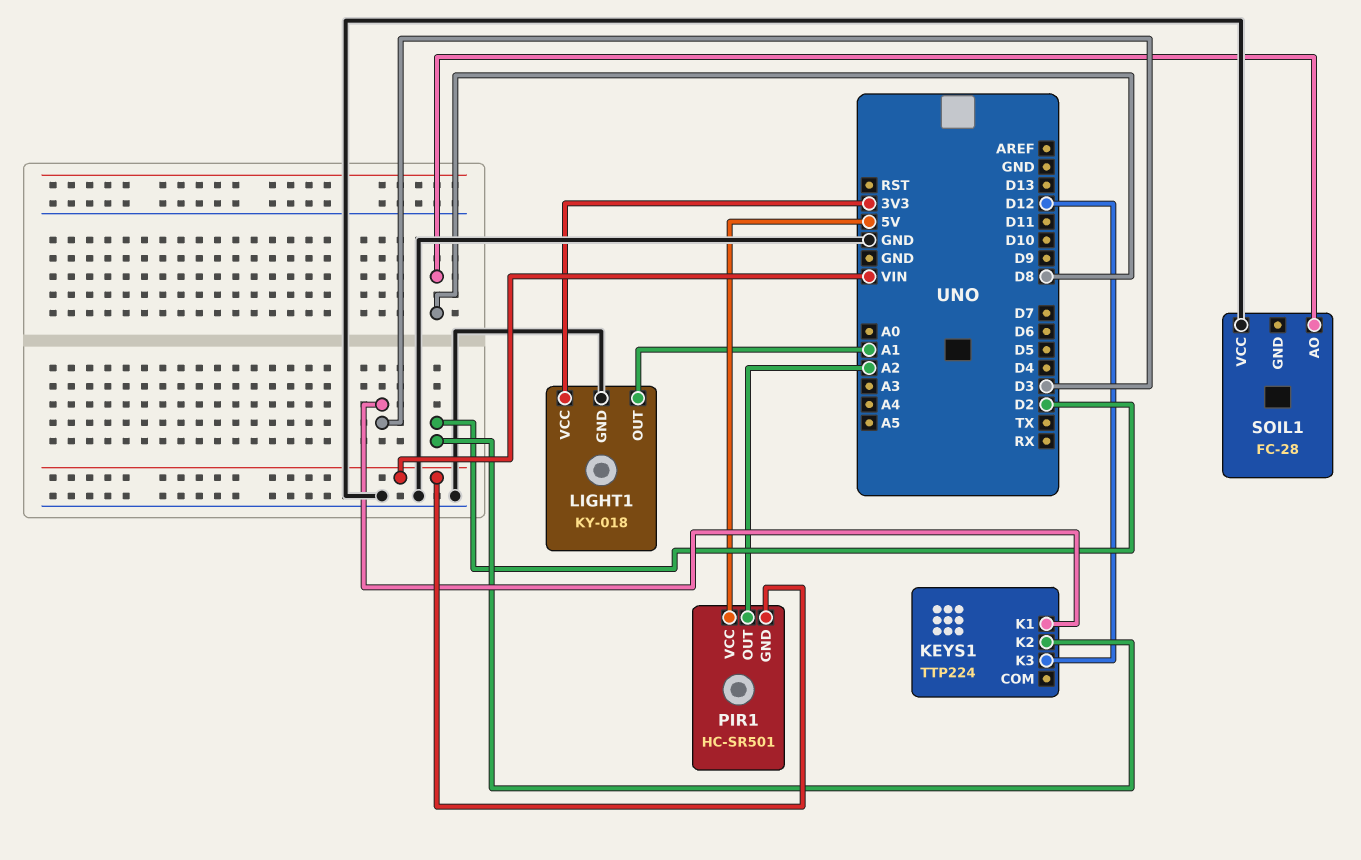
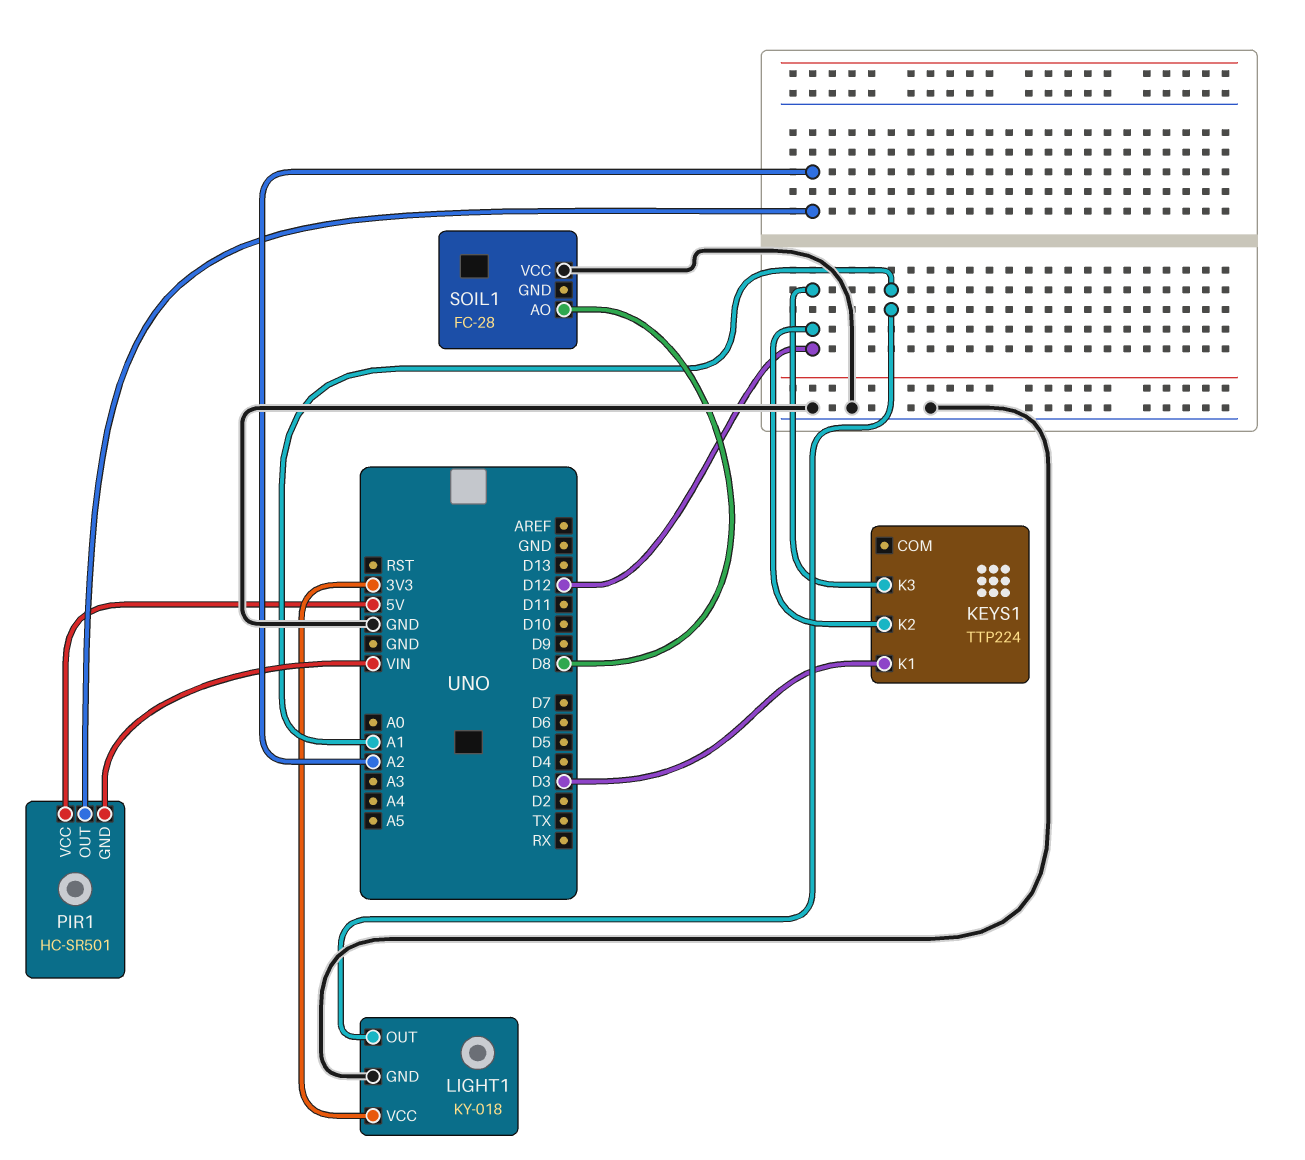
KEYS1 pin K2: D2 -> D12

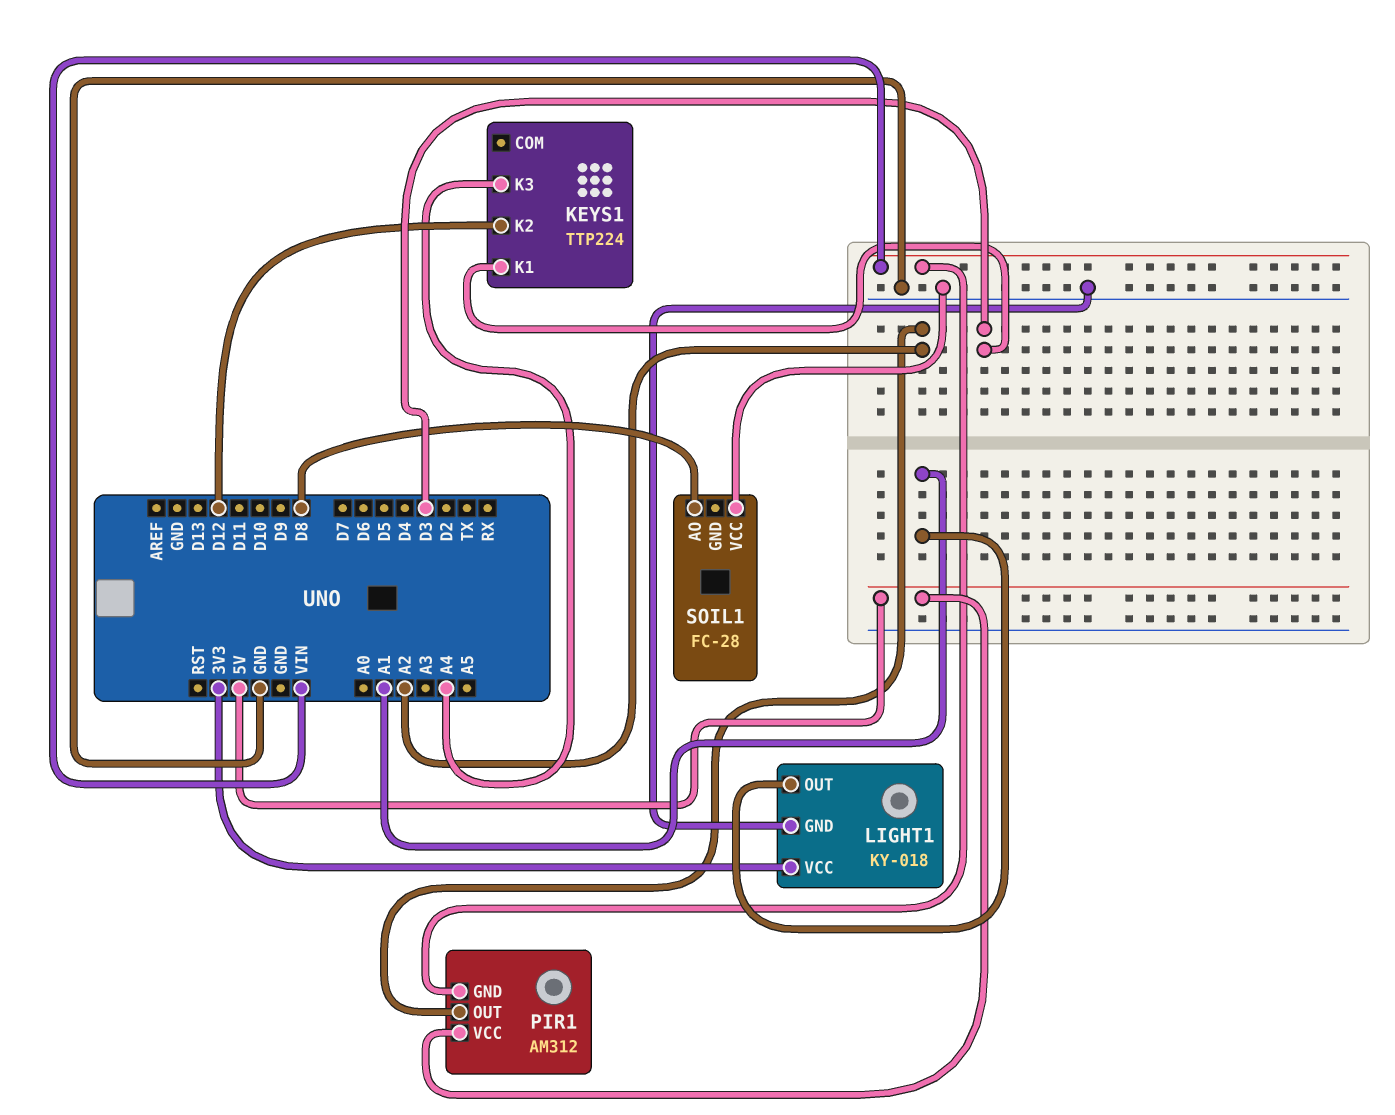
KEYS1 pin K3: D12 -> A4
PIR1: HC-SR501 -> AM312

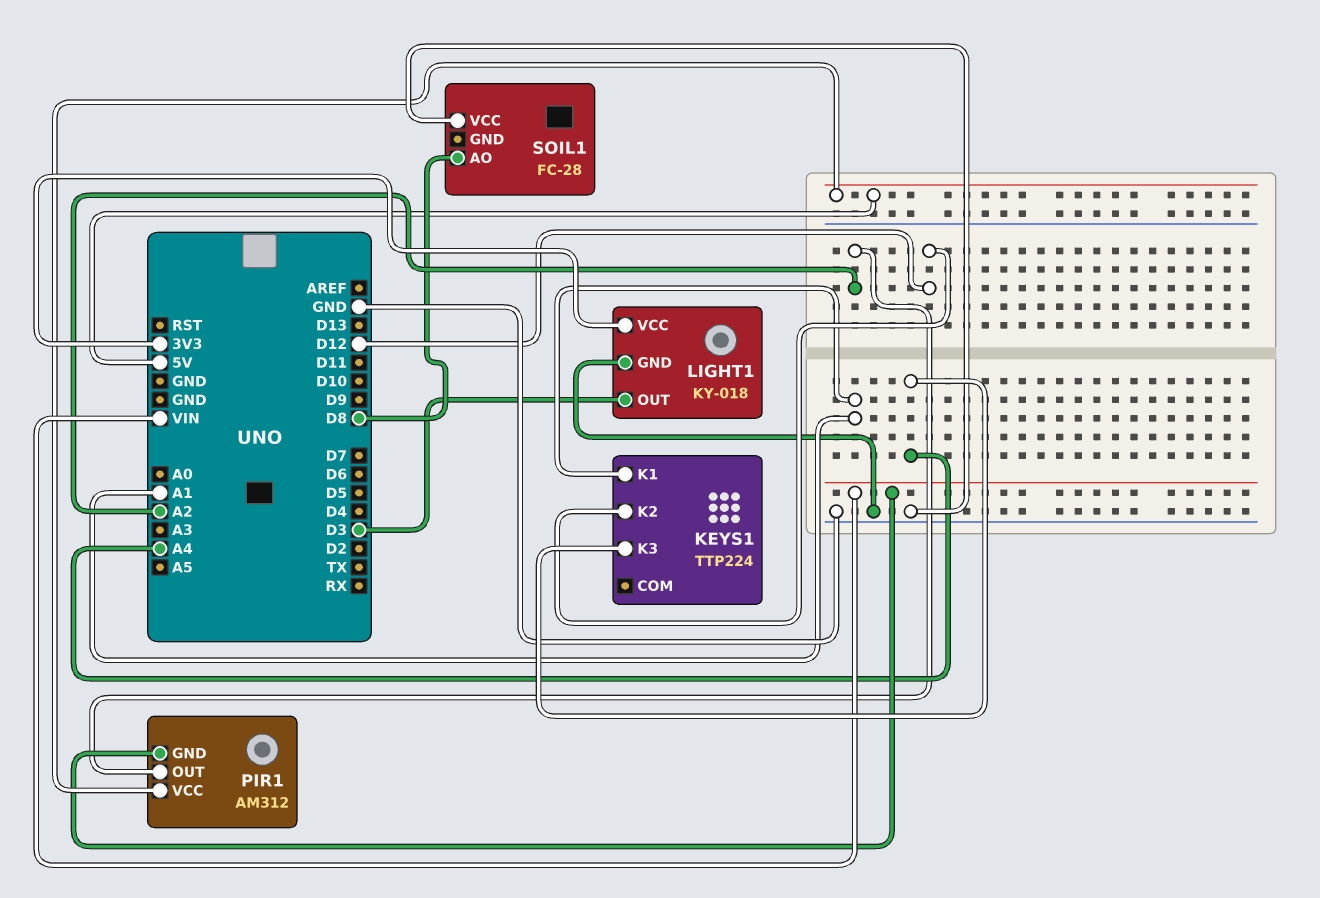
KEYS1 pin K1: D3 -> A1
LIGHT1 pin OUT: A1 -> D3

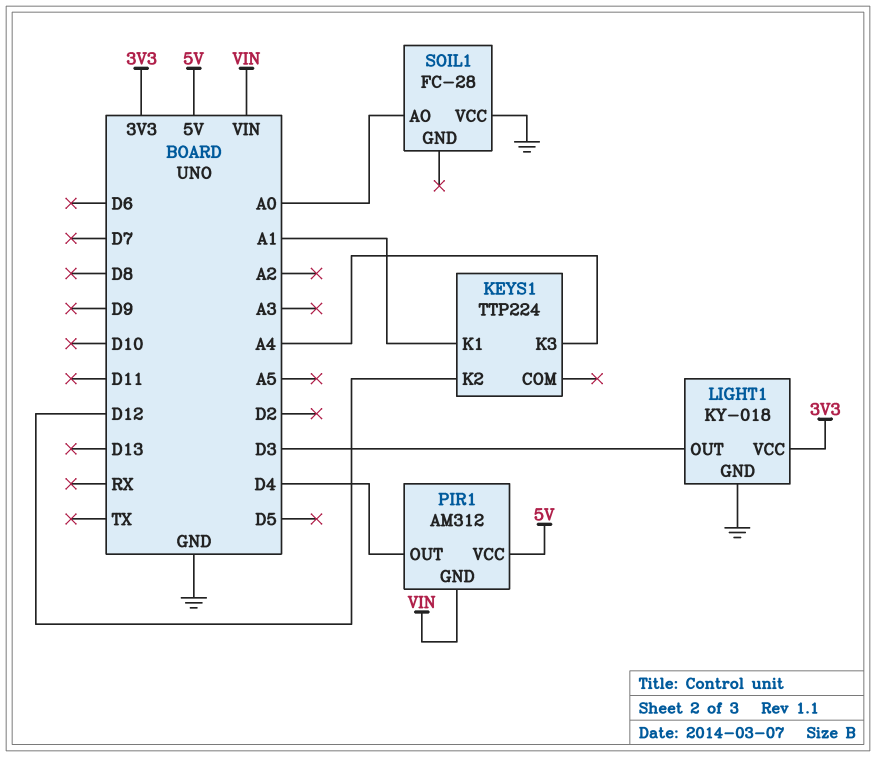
PIR1 pin OUT: A2 -> D4
SOIL1 pin AO: D8 -> A0

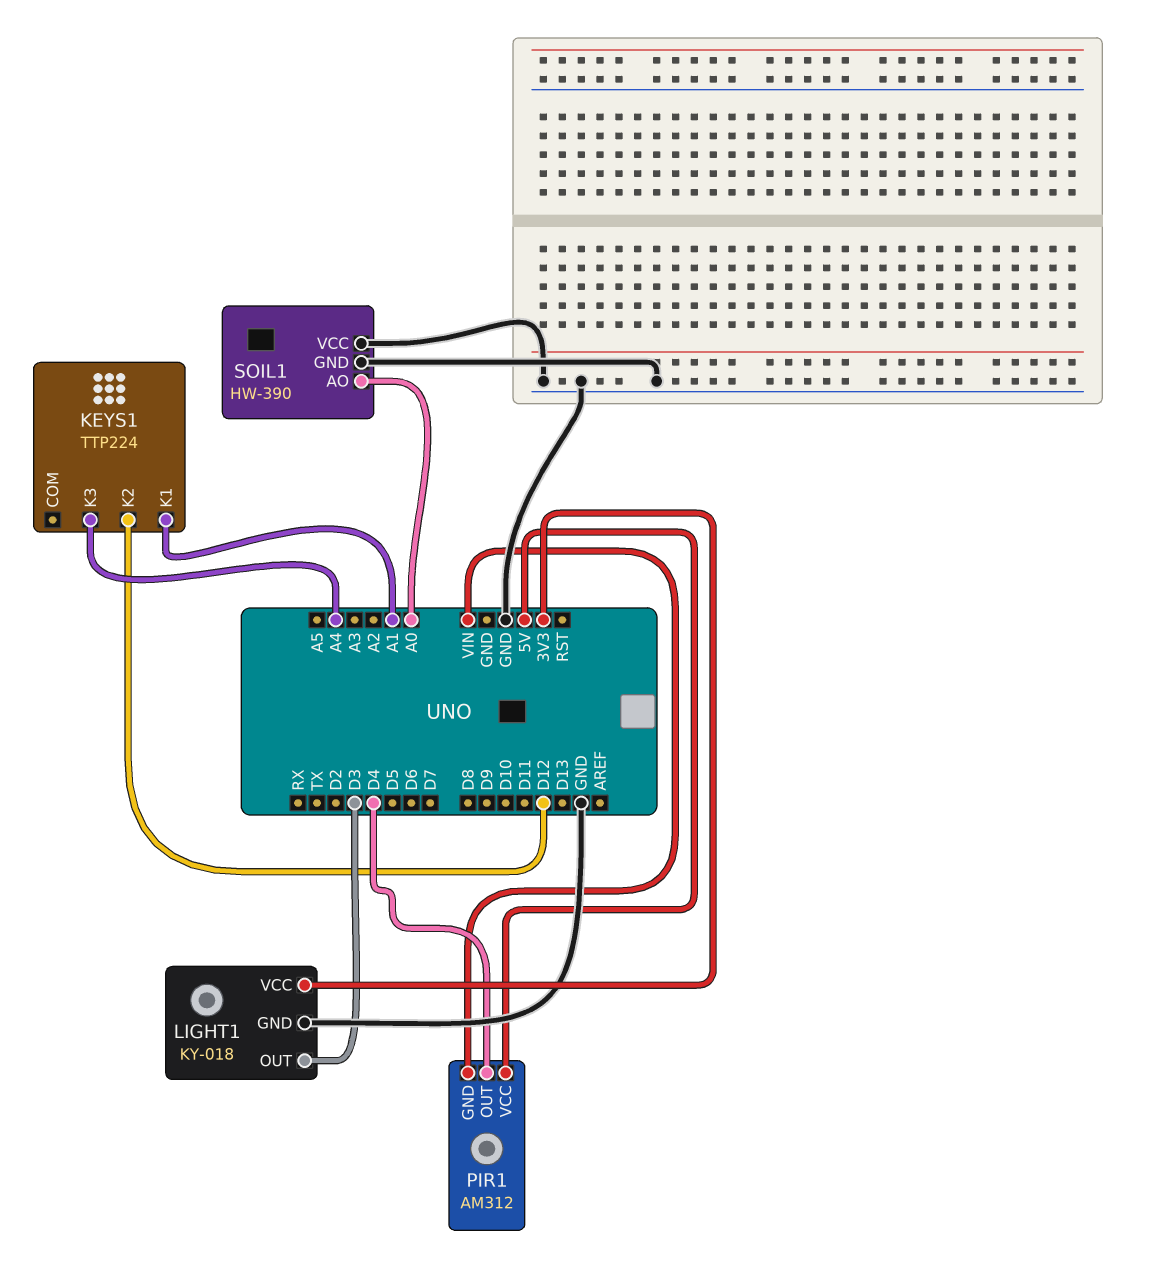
SOIL1: FC-28 -> HW-390
SOIL1 pin GND: none -> GND

